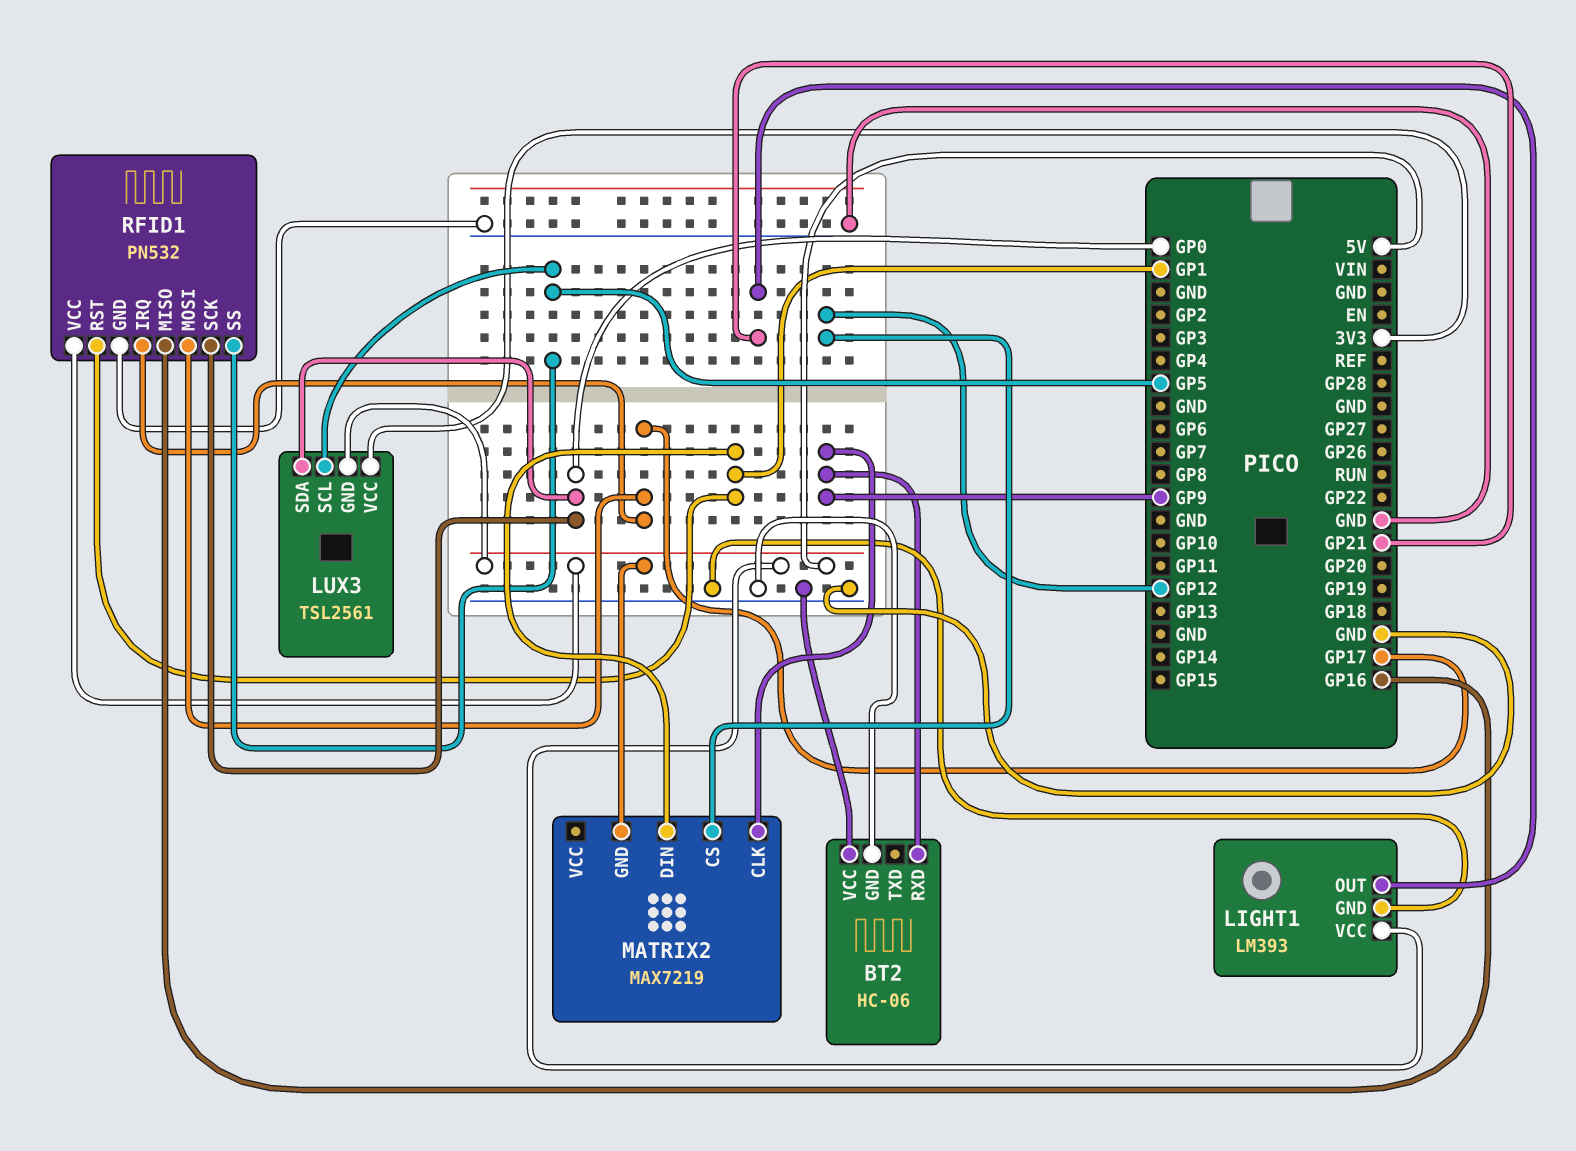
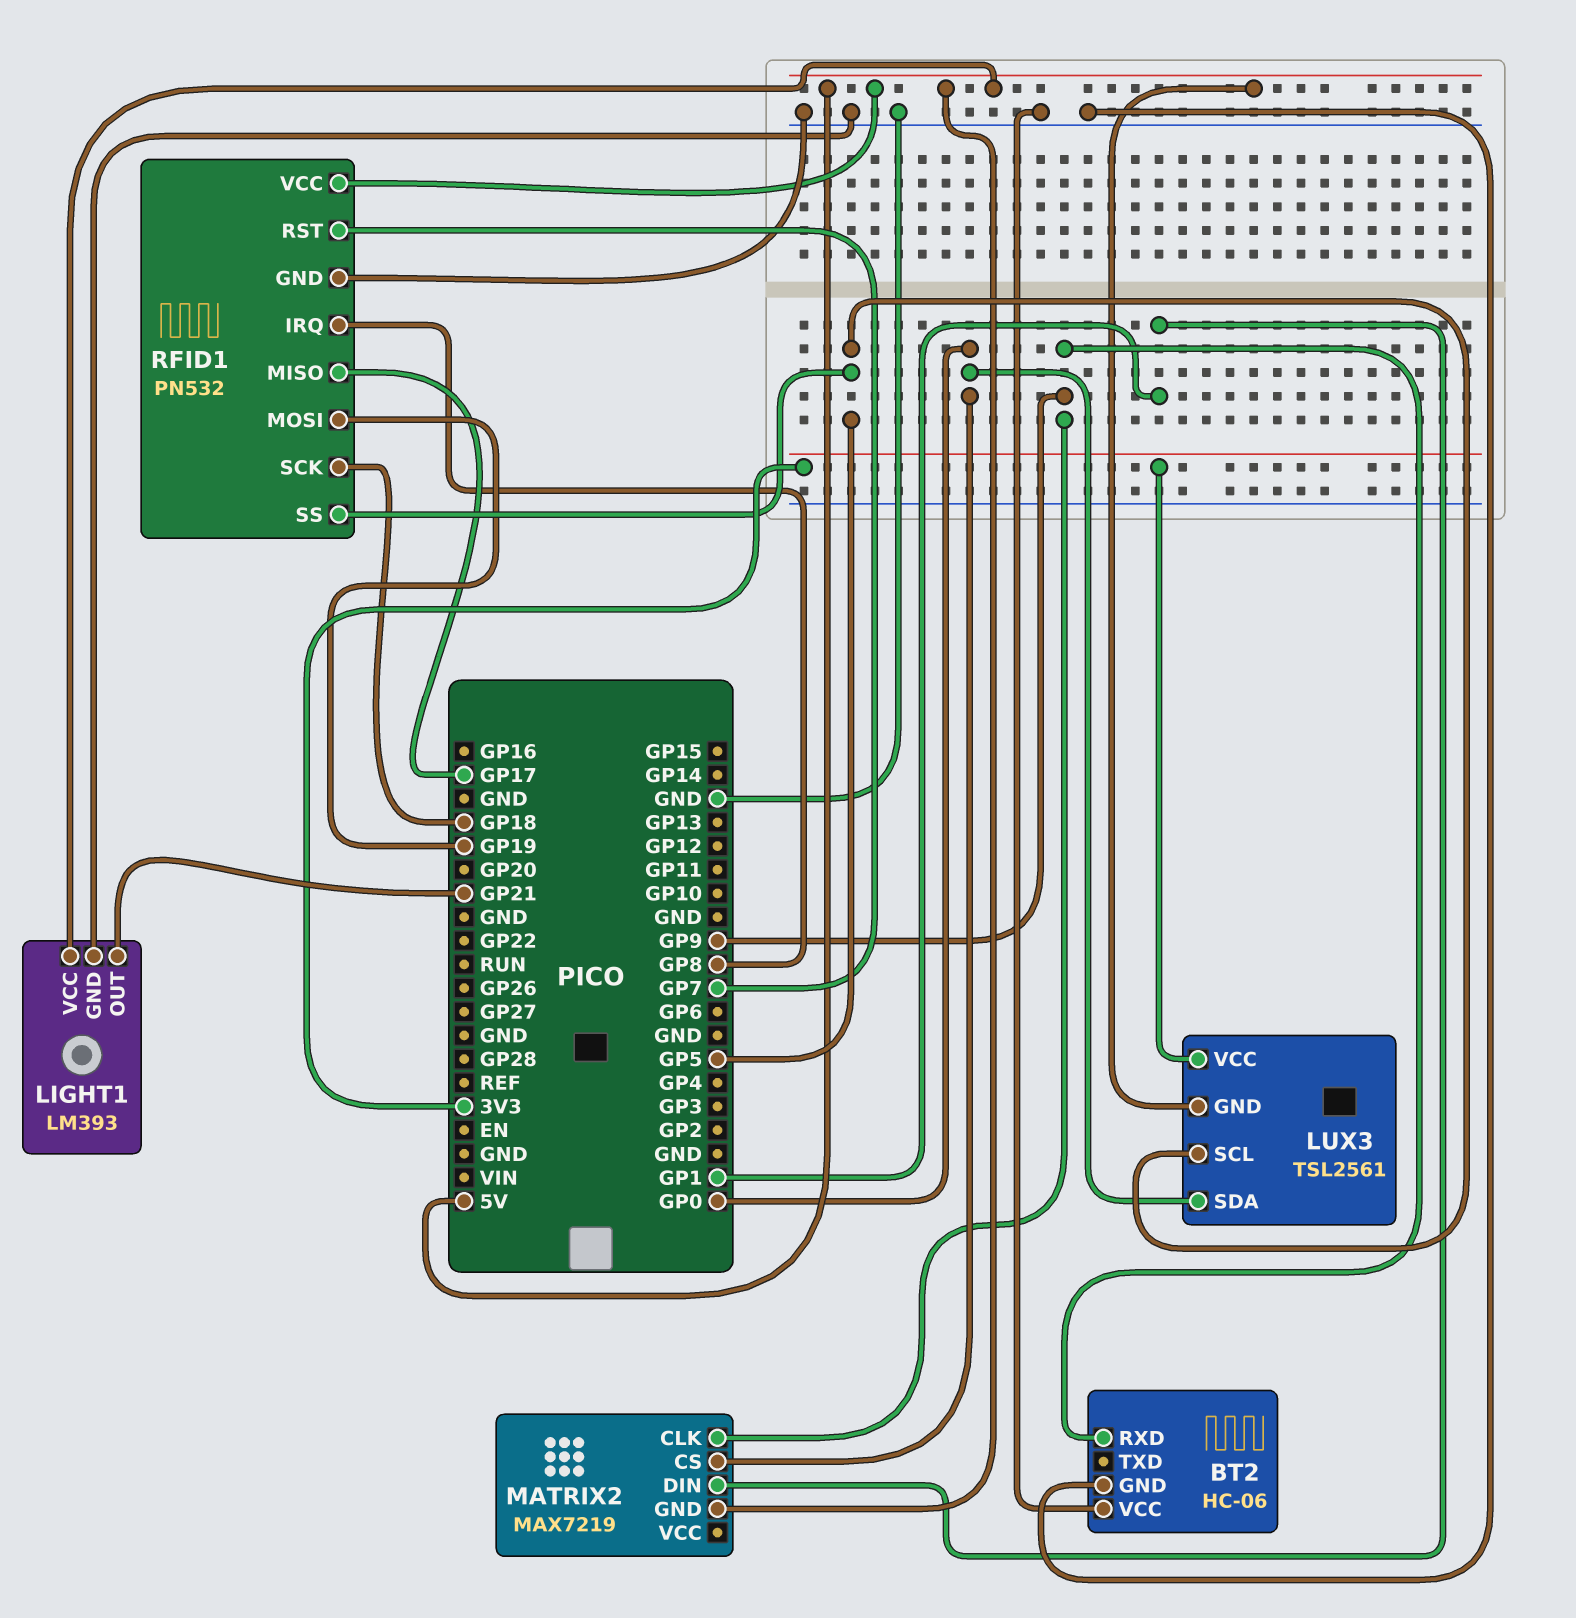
MATRIX2 pin CS: GP12 -> GP0
RFID1 pin IRQ: GP17 -> GP8
RFID1 pin MISO: GP16 -> GP17
RFID1 pin MOSI: GP17 -> GP19
RFID1 pin RST: GP1 -> GP7
RFID1 pin SCK: GP0 -> GP18

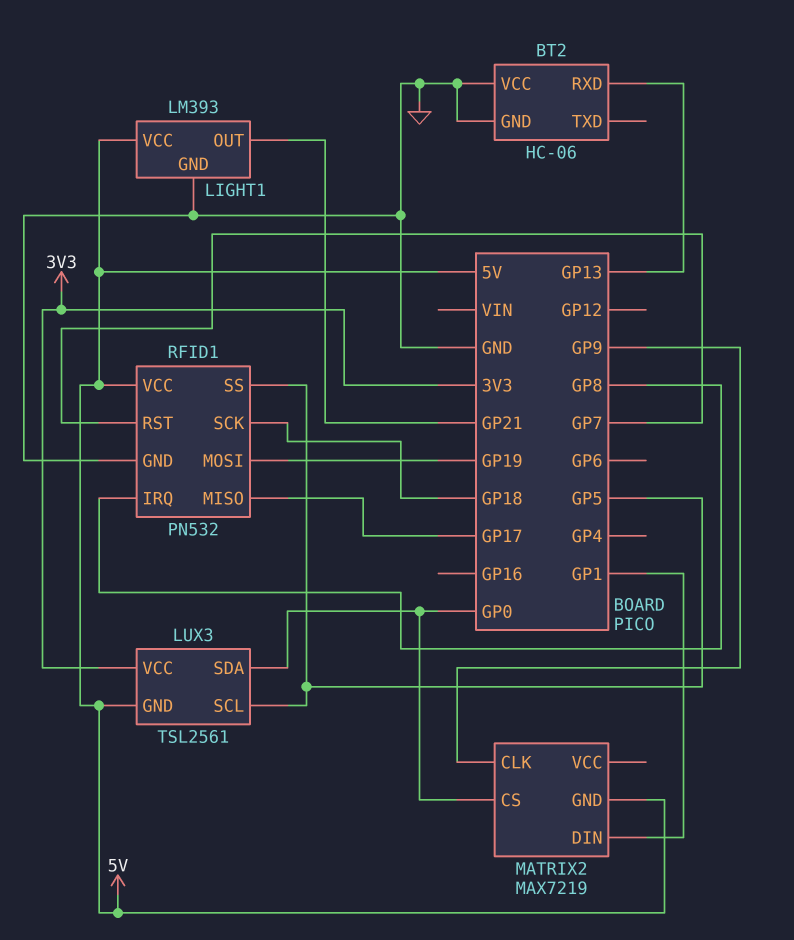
BT2 pin RXD: GP9 -> GP13

